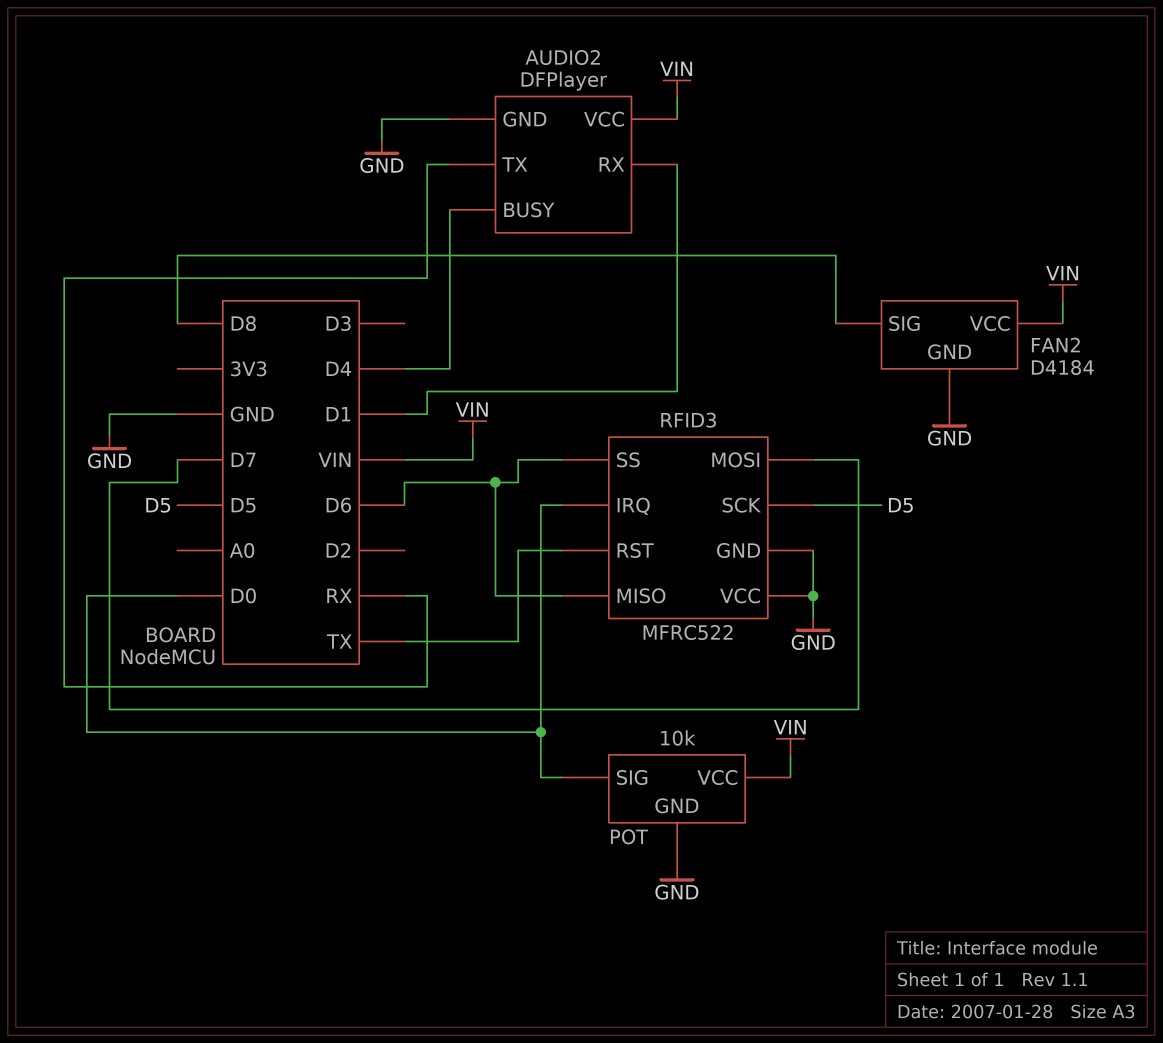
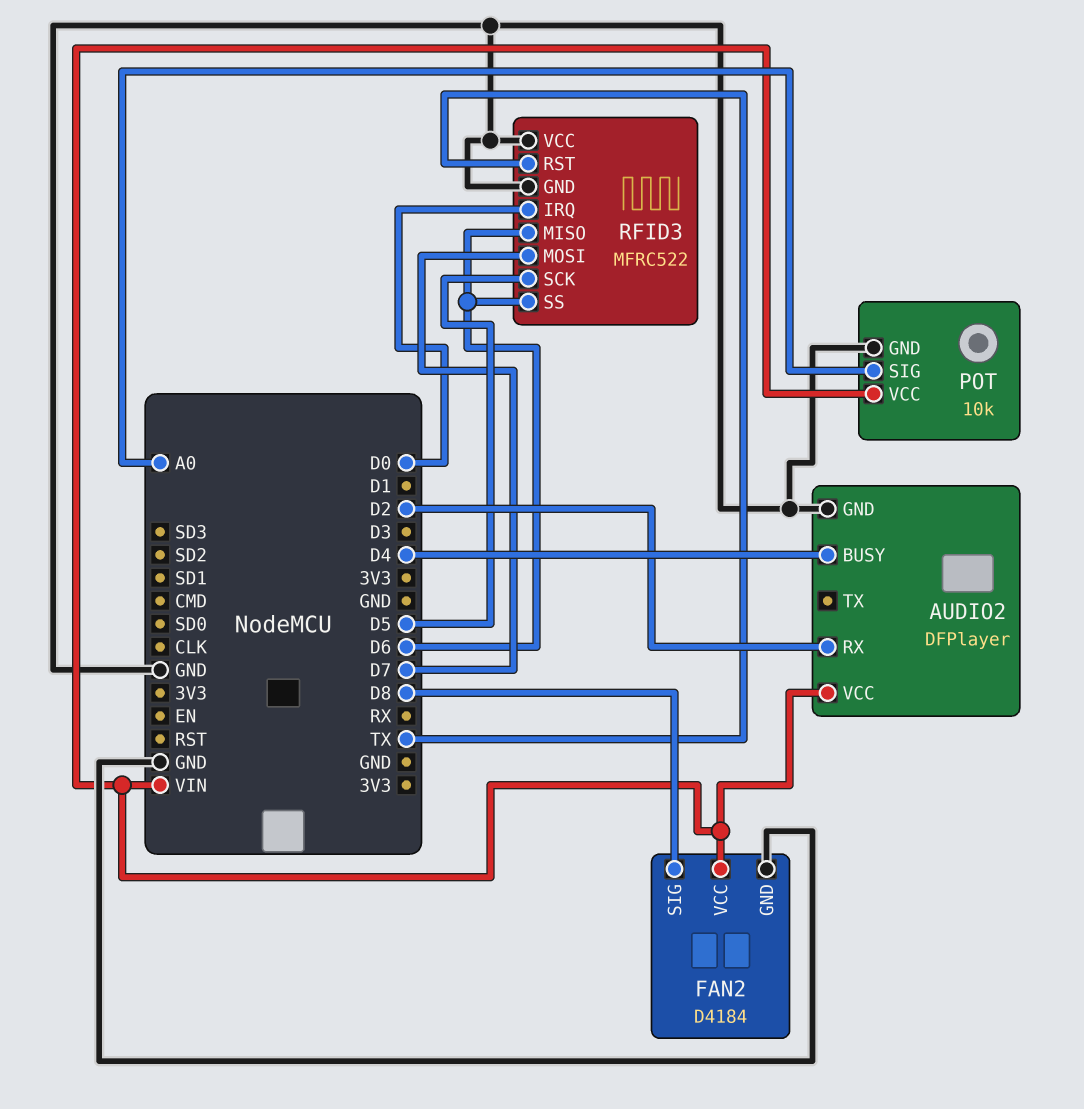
AUDIO2 pin RX: D1 -> D2
AUDIO2 pin TX: RX -> none
POT pin SIG: D0 -> A0

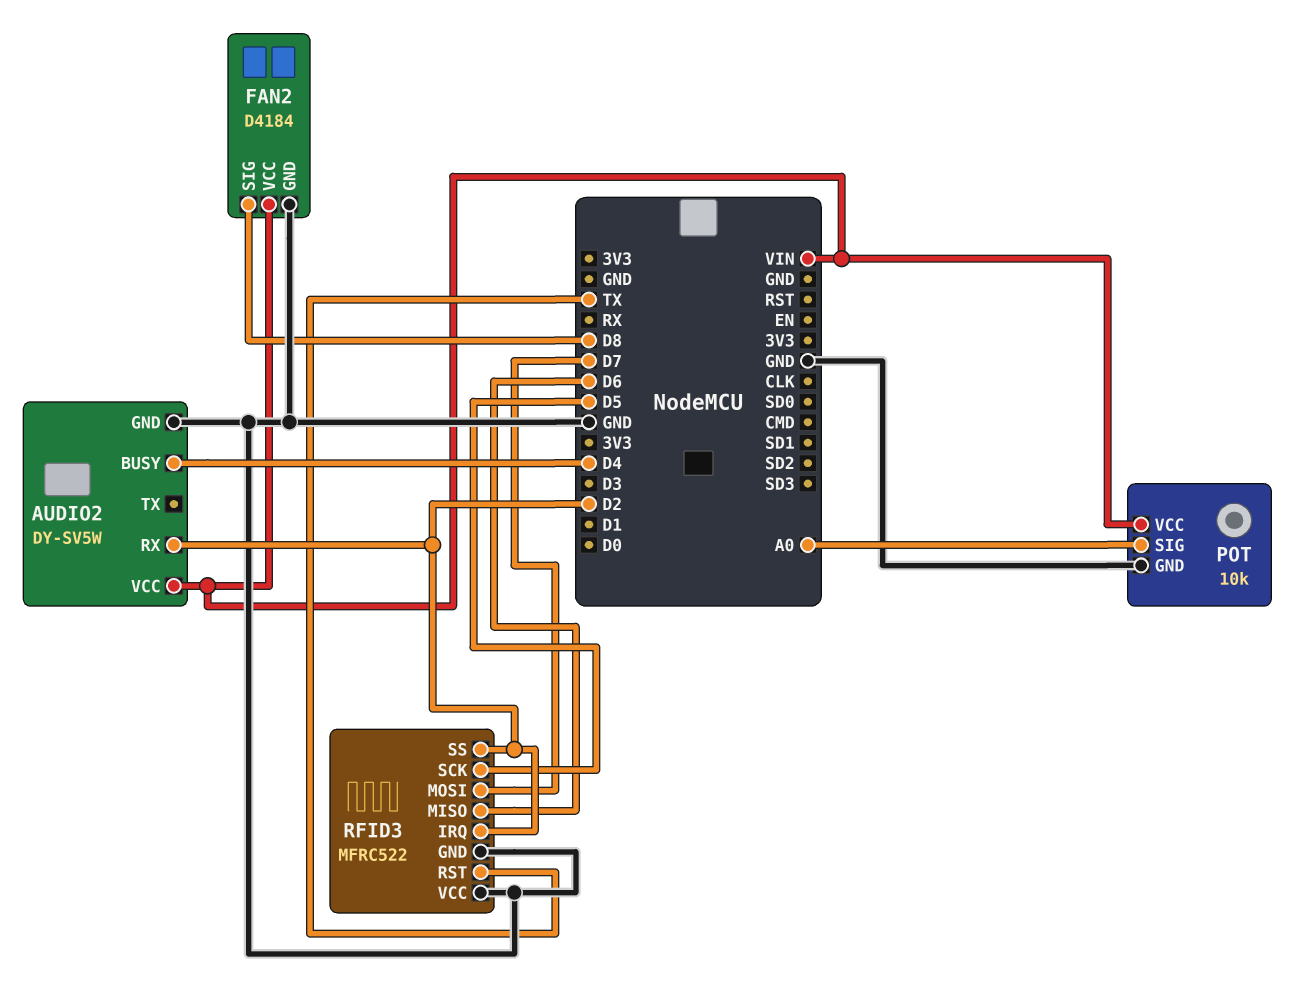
AUDIO2: DFPlayer -> DY-SV5W
RFID3 pin IRQ: D0 -> D2
RFID3 pin SS: D6 -> D2

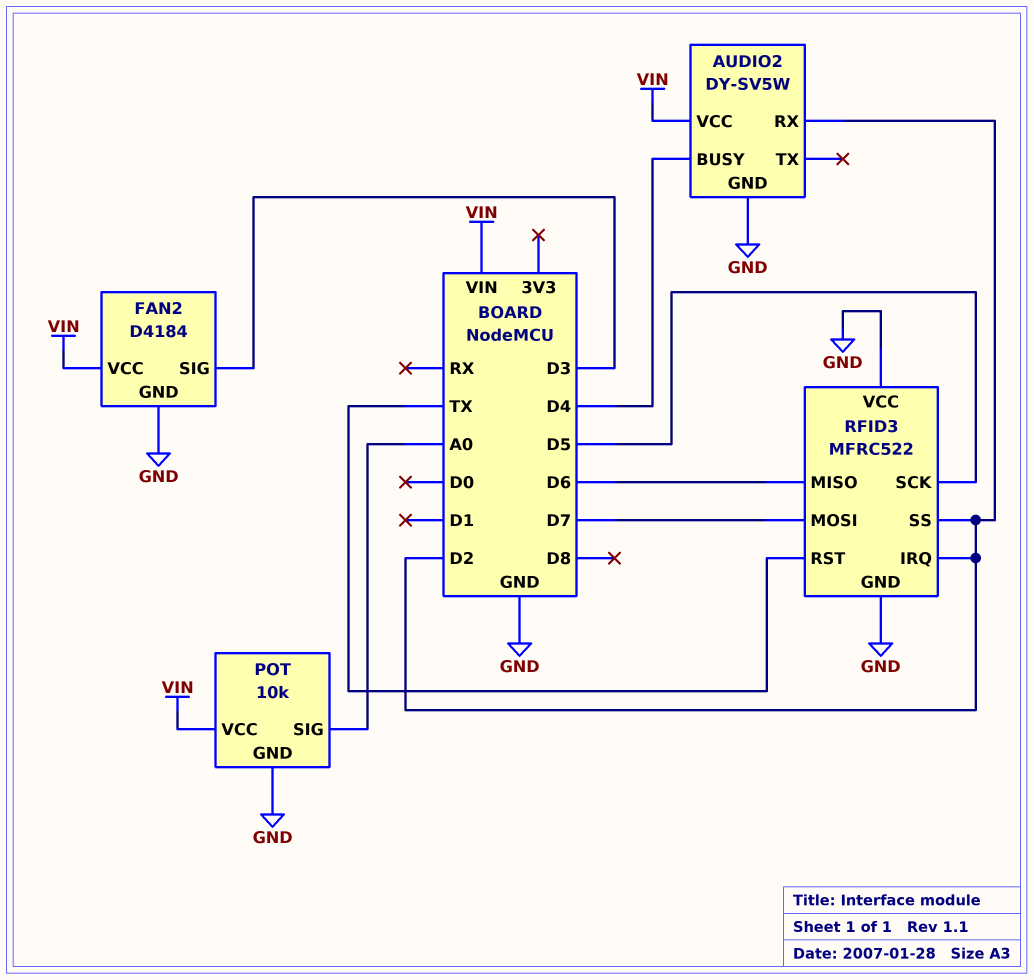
FAN2 pin SIG: D8 -> D3

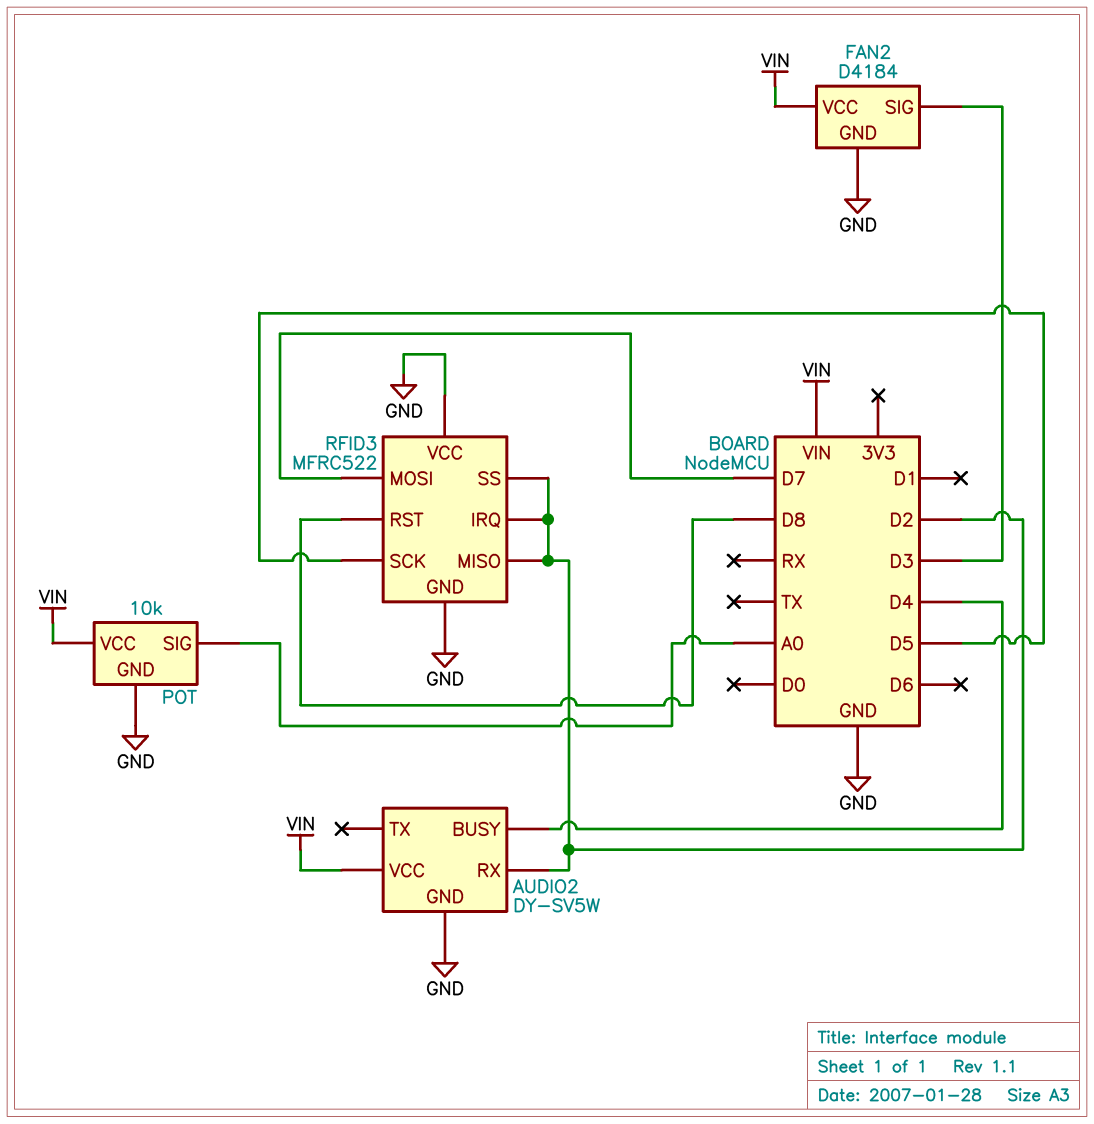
RFID3 pin MISO: D6 -> D2
RFID3 pin RST: TX -> D8

